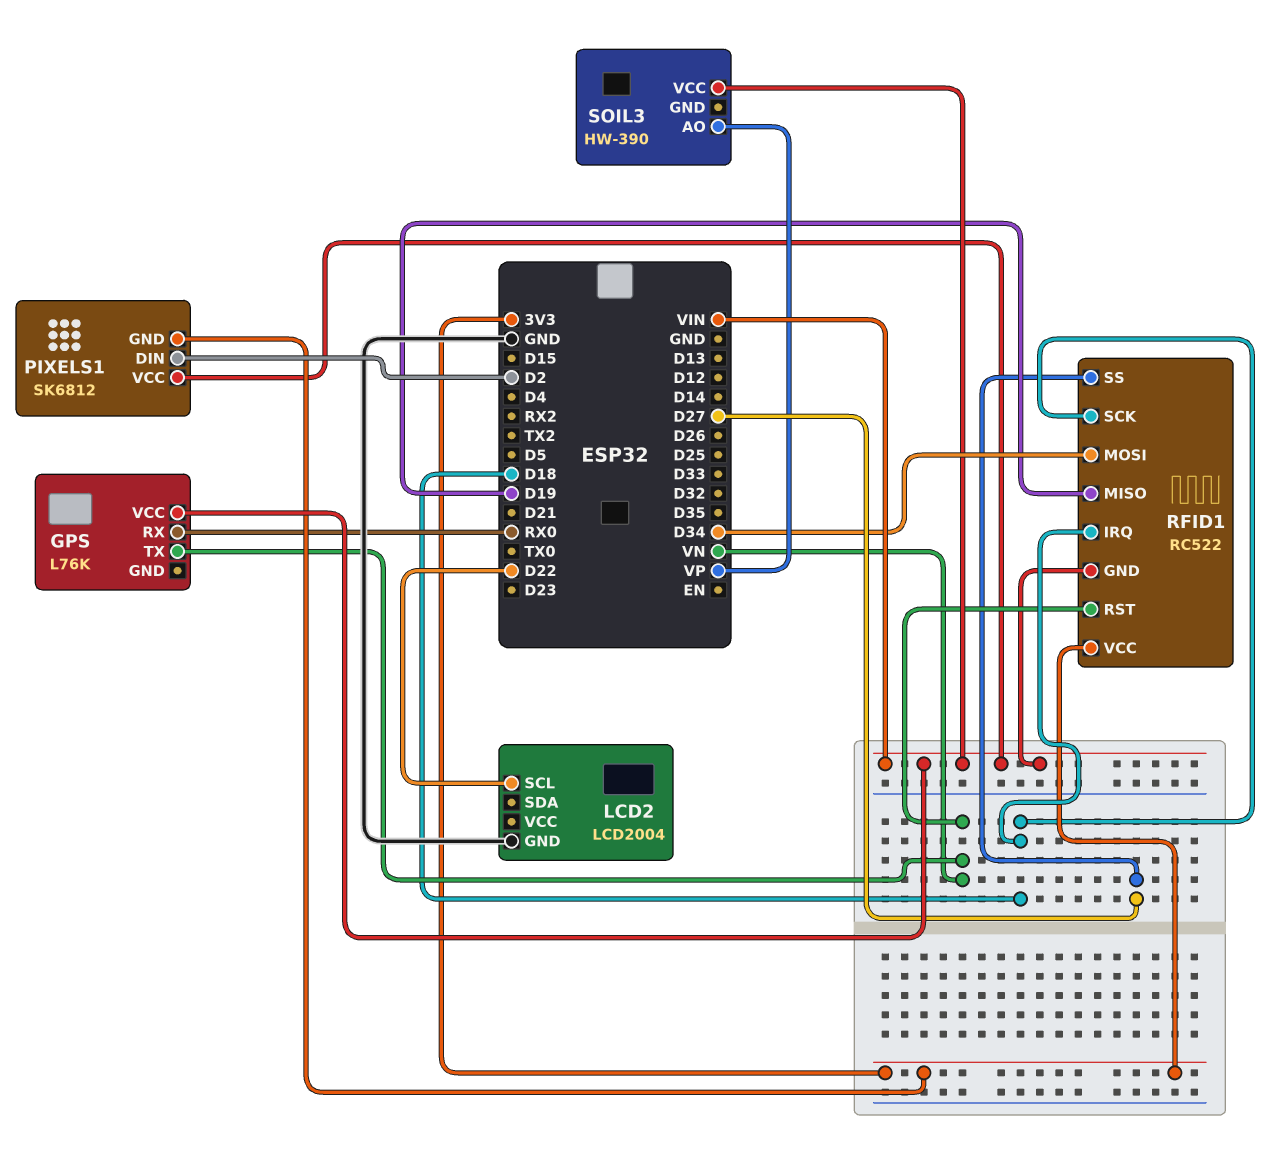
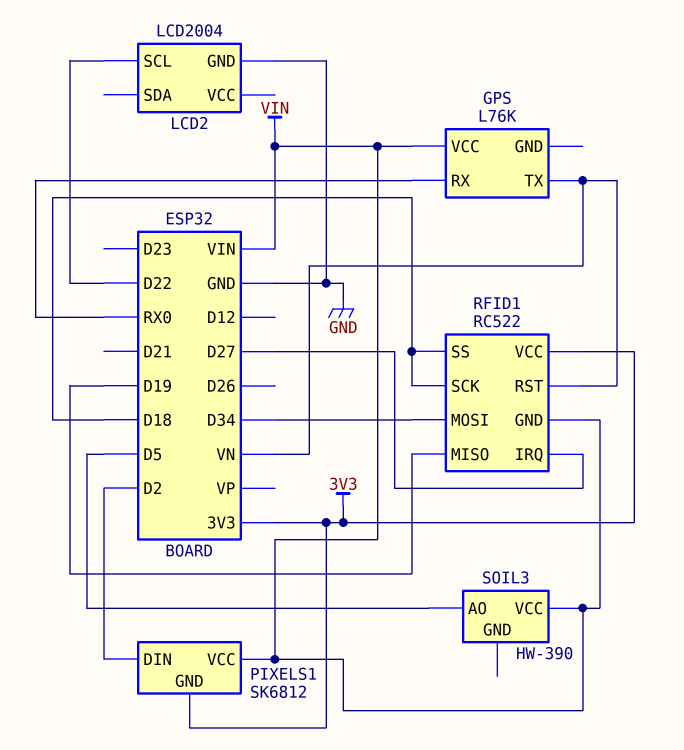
RFID1 pin IRQ: D18 -> D27
RFID1 pin SS: D27 -> D18
SOIL3 pin AO: VP -> D5

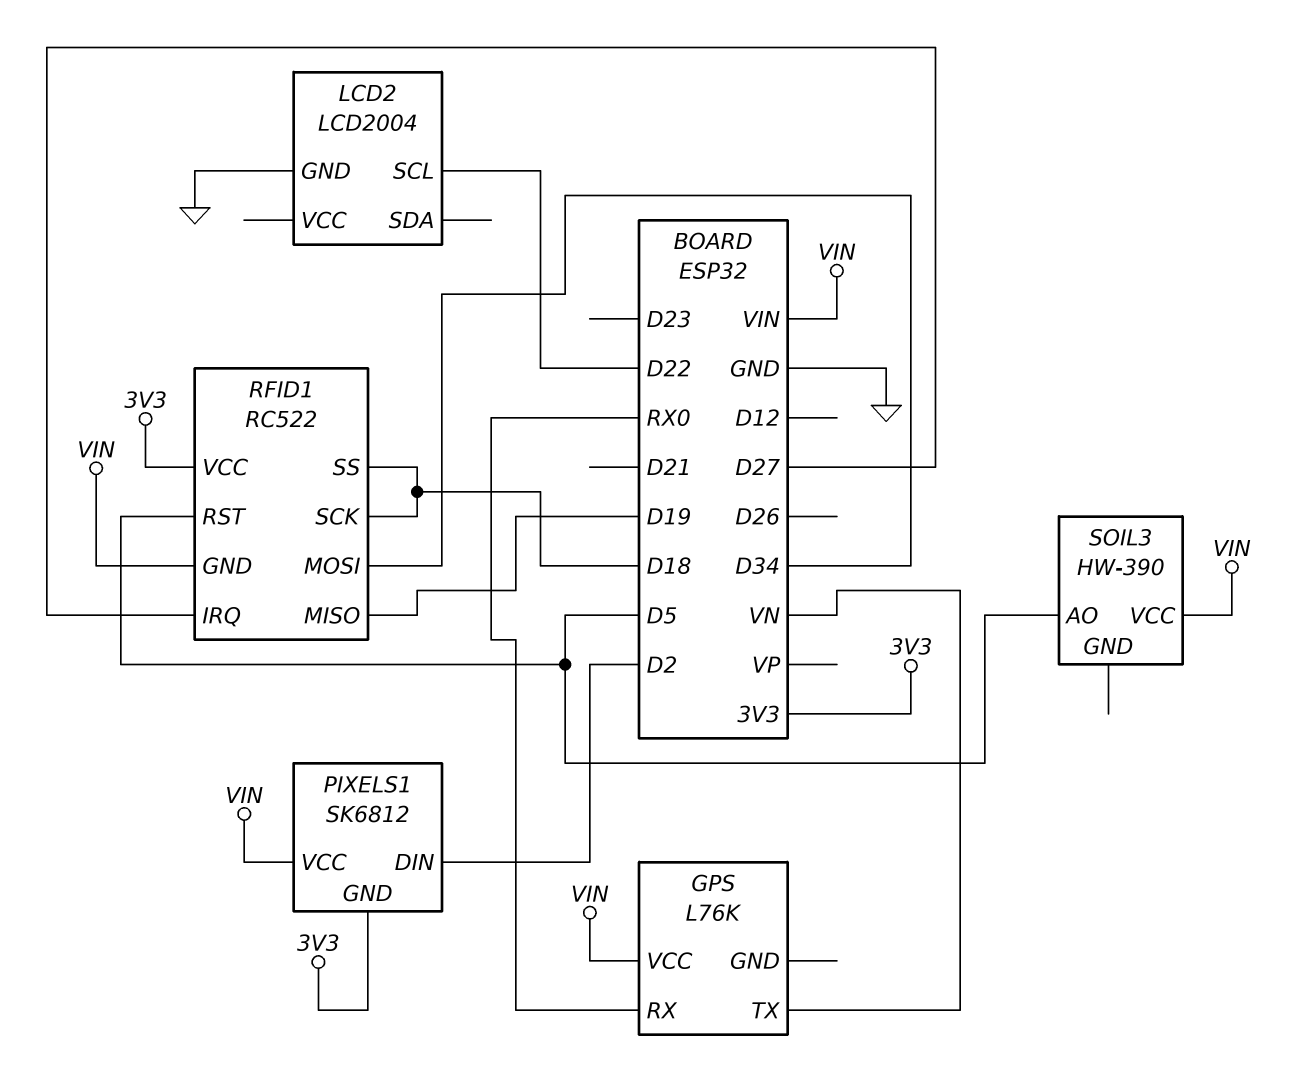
RFID1 pin RST: VN -> D5

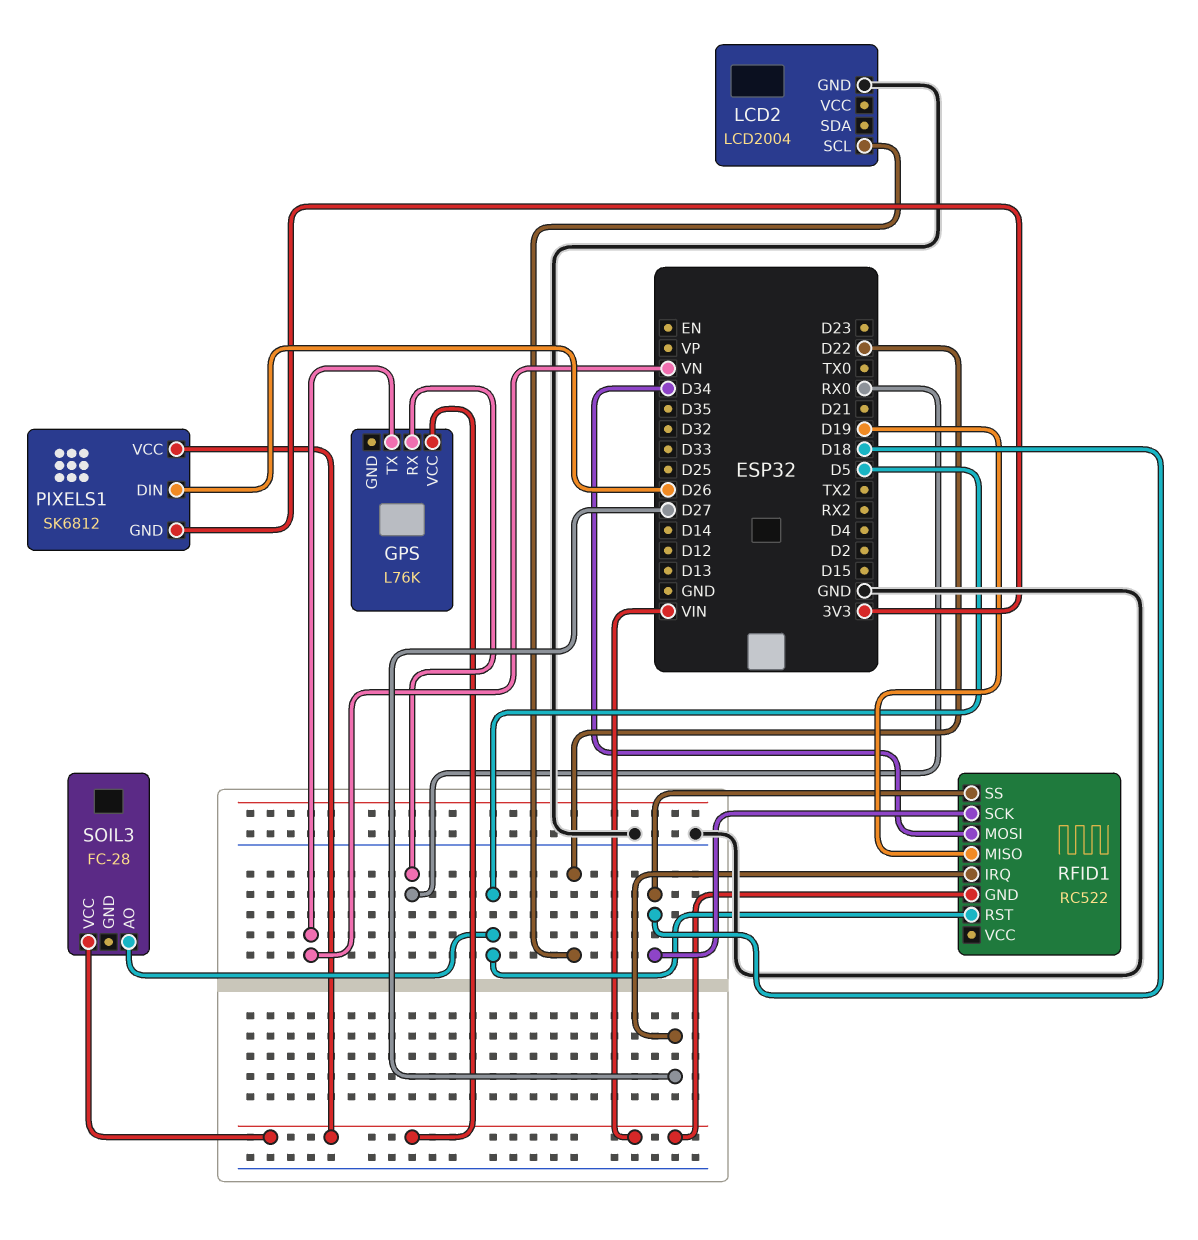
PIXELS1 pin DIN: D2 -> D26
RFID1 pin VCC: 3V3 -> none
SOIL3: HW-390 -> FC-28

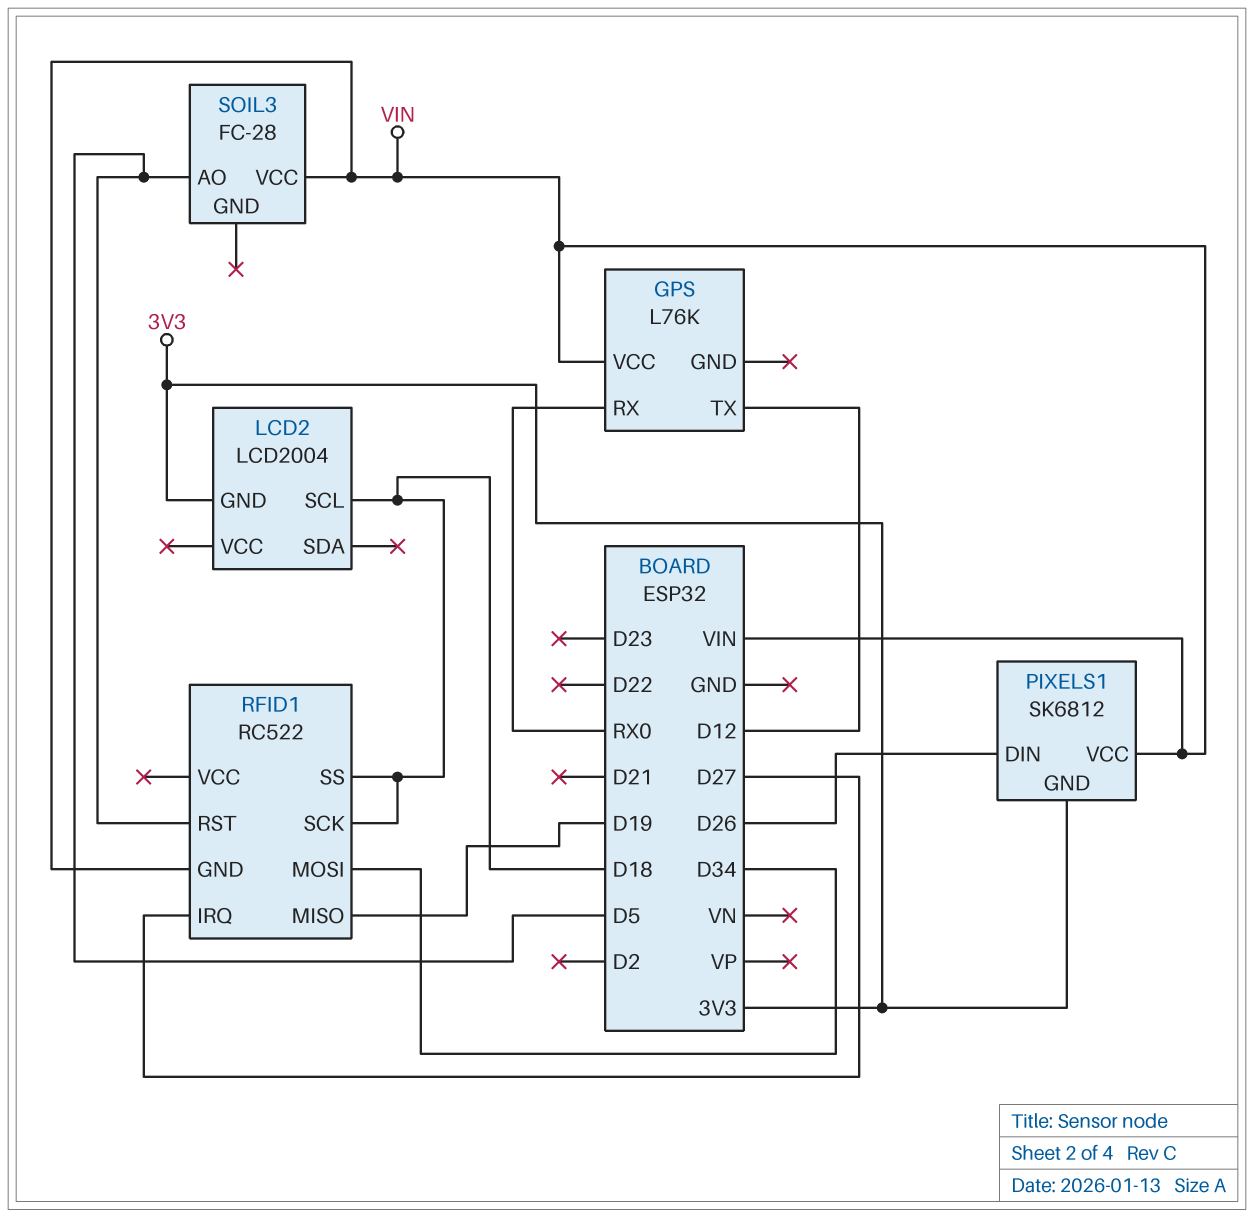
GPS pin TX: VN -> D12
LCD2 pin GND: GND -> 3V3
LCD2 pin SCL: D22 -> D18

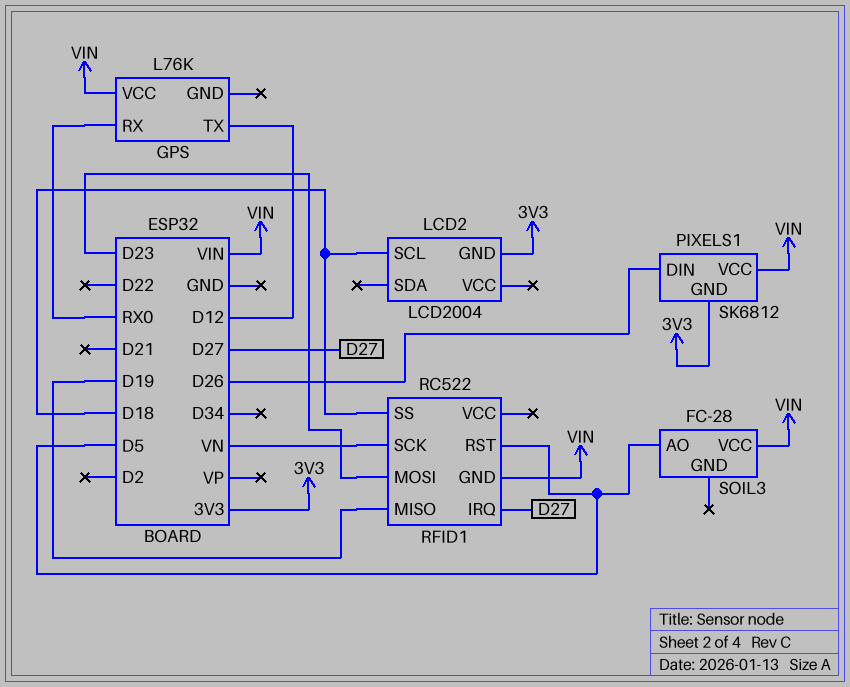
RFID1 pin MOSI: D34 -> D23
RFID1 pin SCK: D18 -> VN

